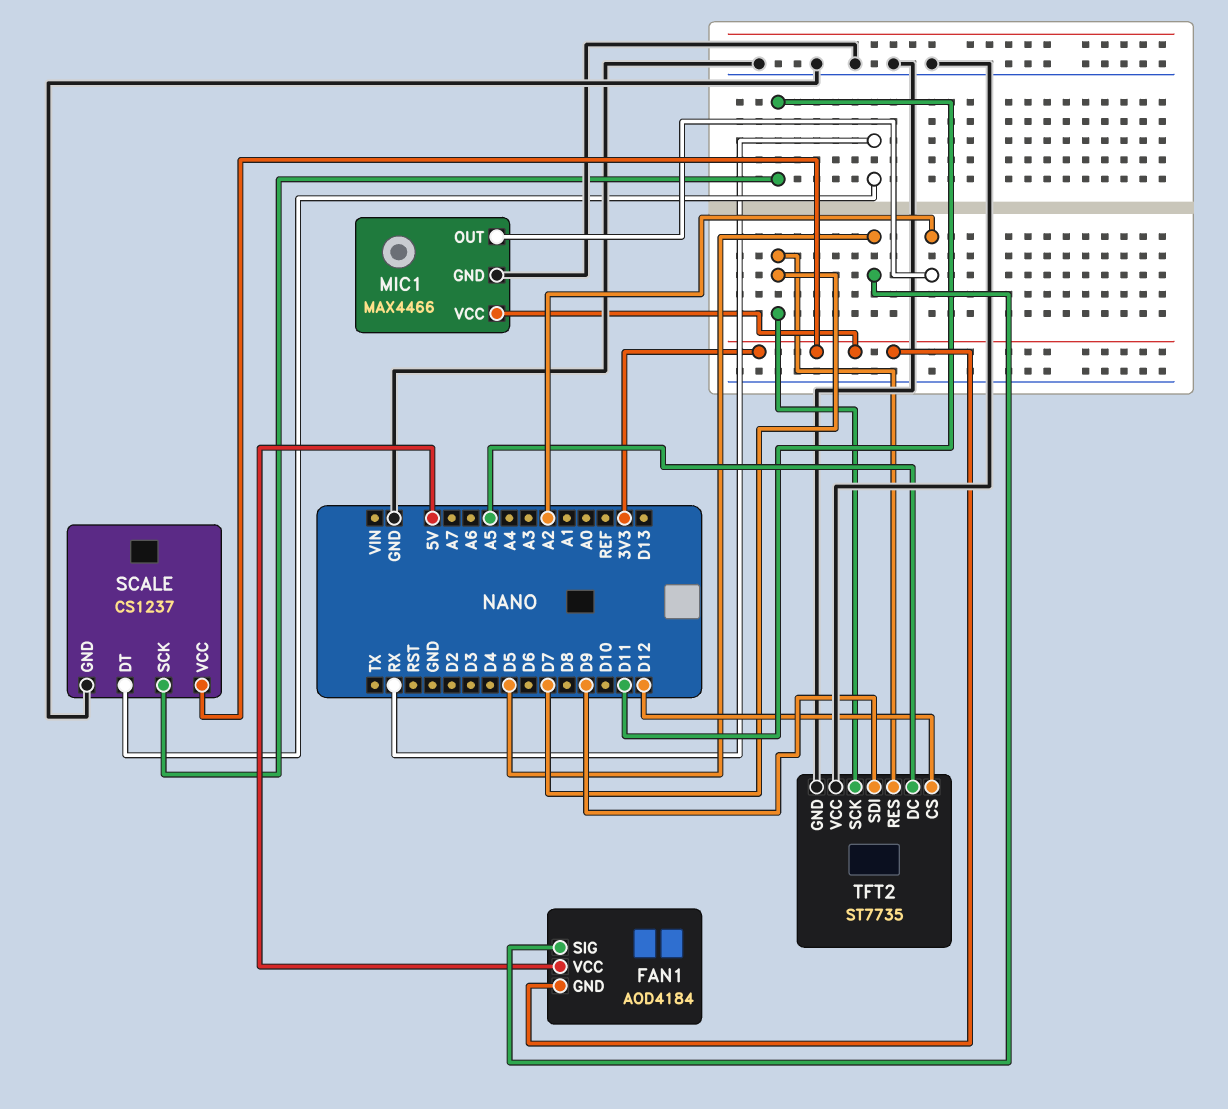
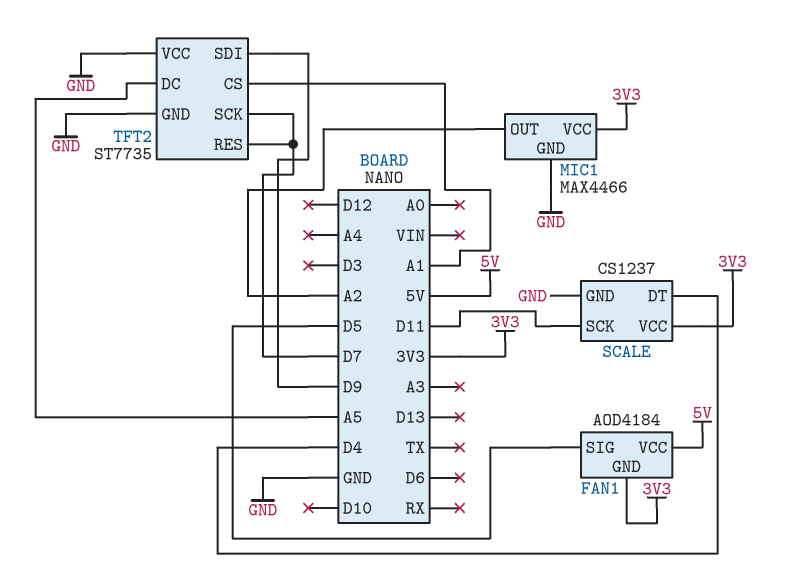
SCALE pin DT: RX -> D4
TFT2 pin CS: D12 -> A1

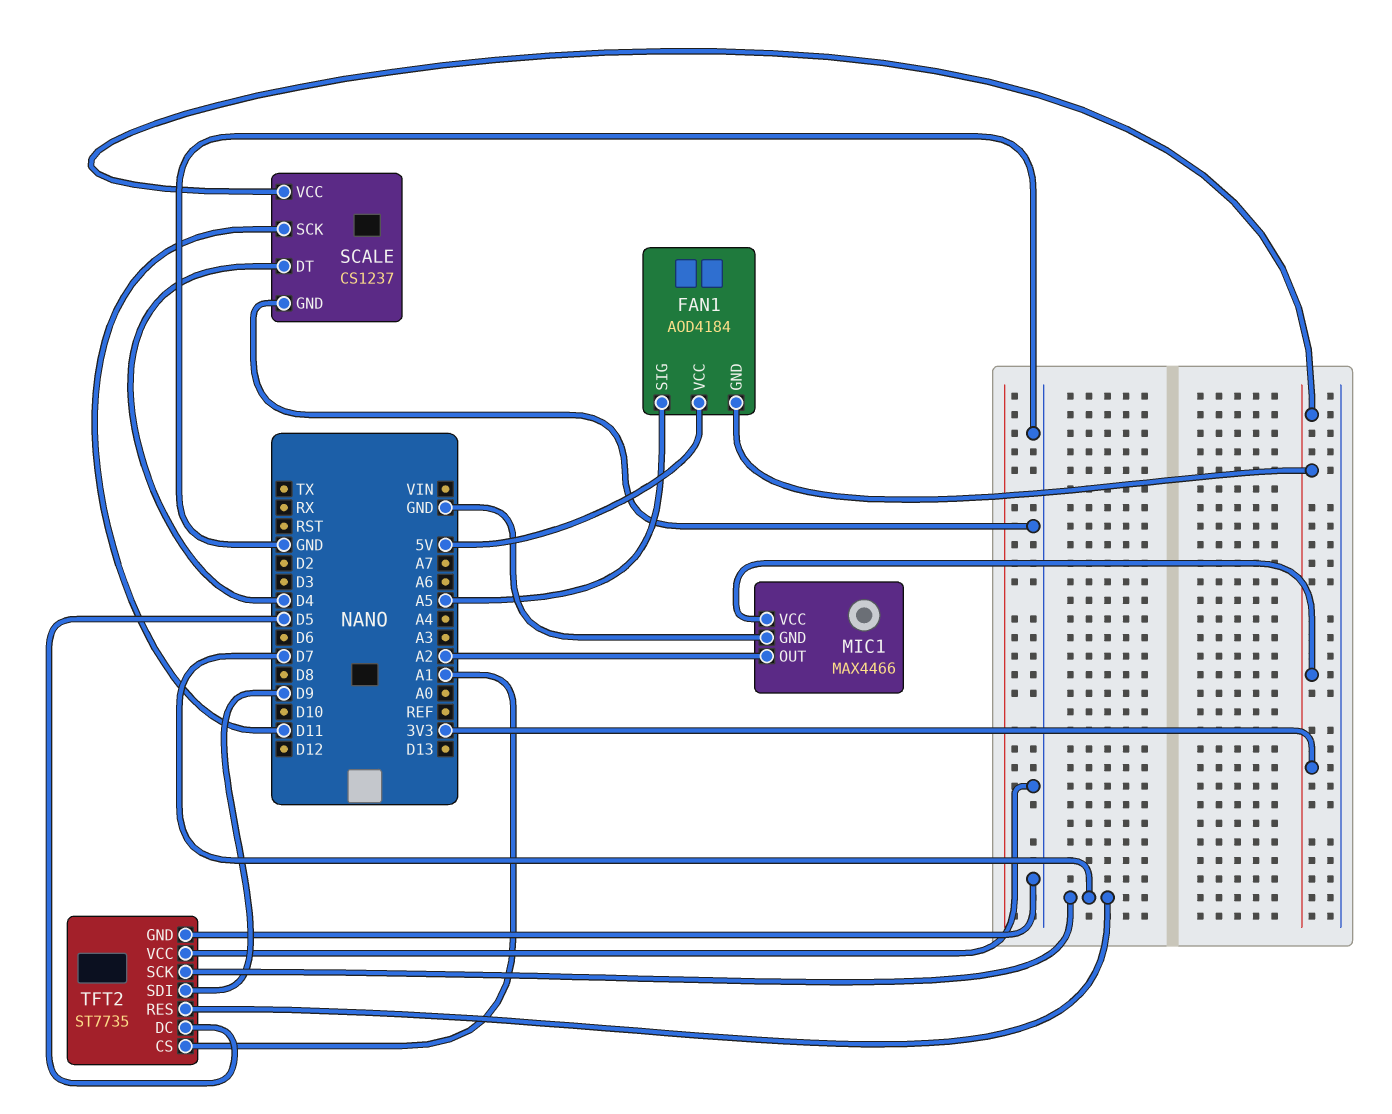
FAN1 pin SIG: D5 -> A5
TFT2 pin DC: A5 -> D5

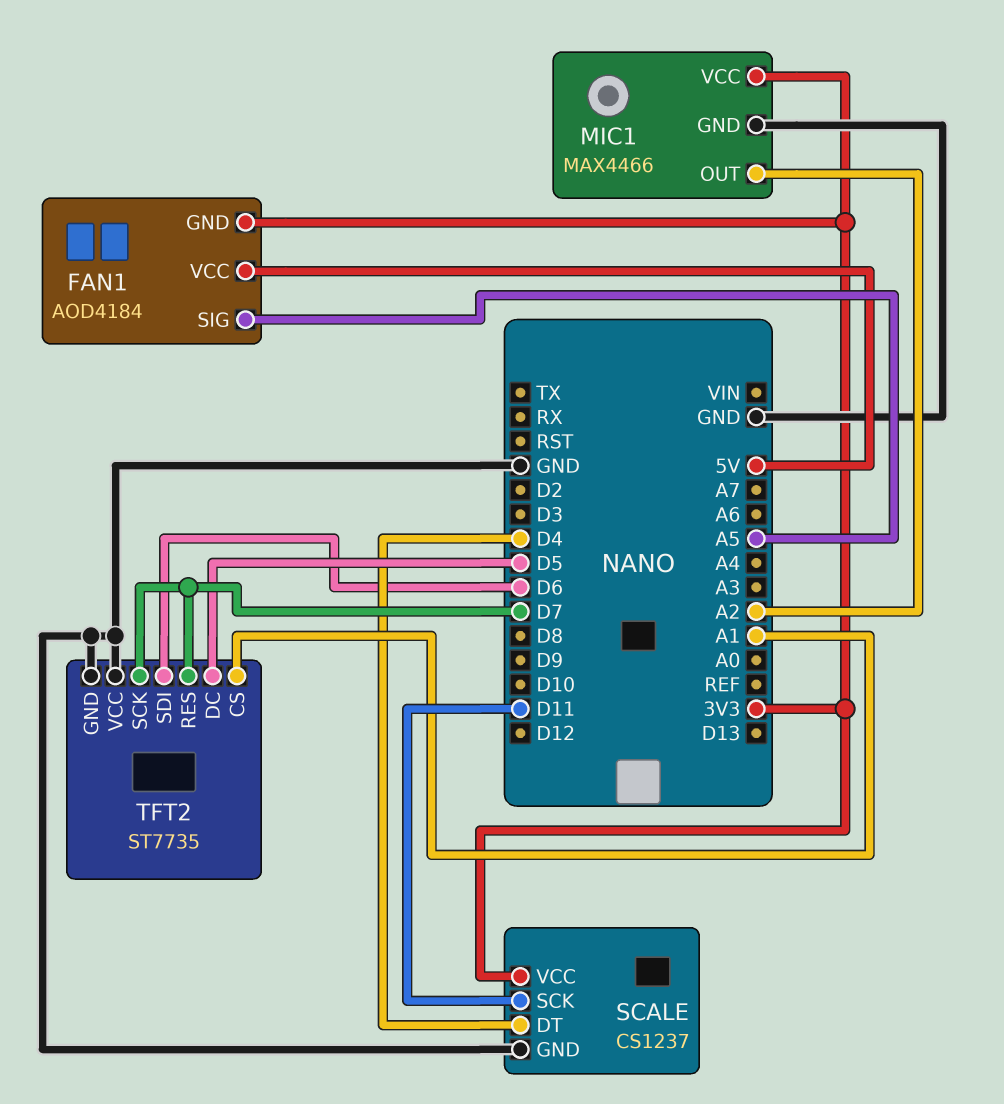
TFT2 pin SDI: D9 -> D6

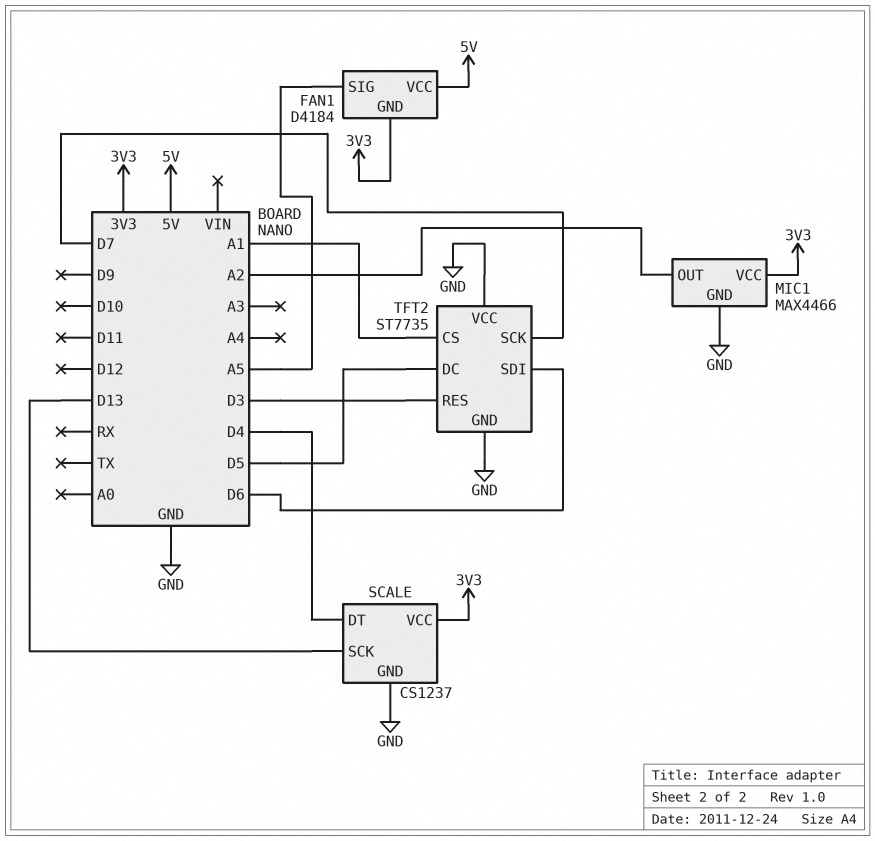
FAN1: AOD4184 -> D4184
SCALE pin SCK: D11 -> D13
TFT2 pin RES: D7 -> D3

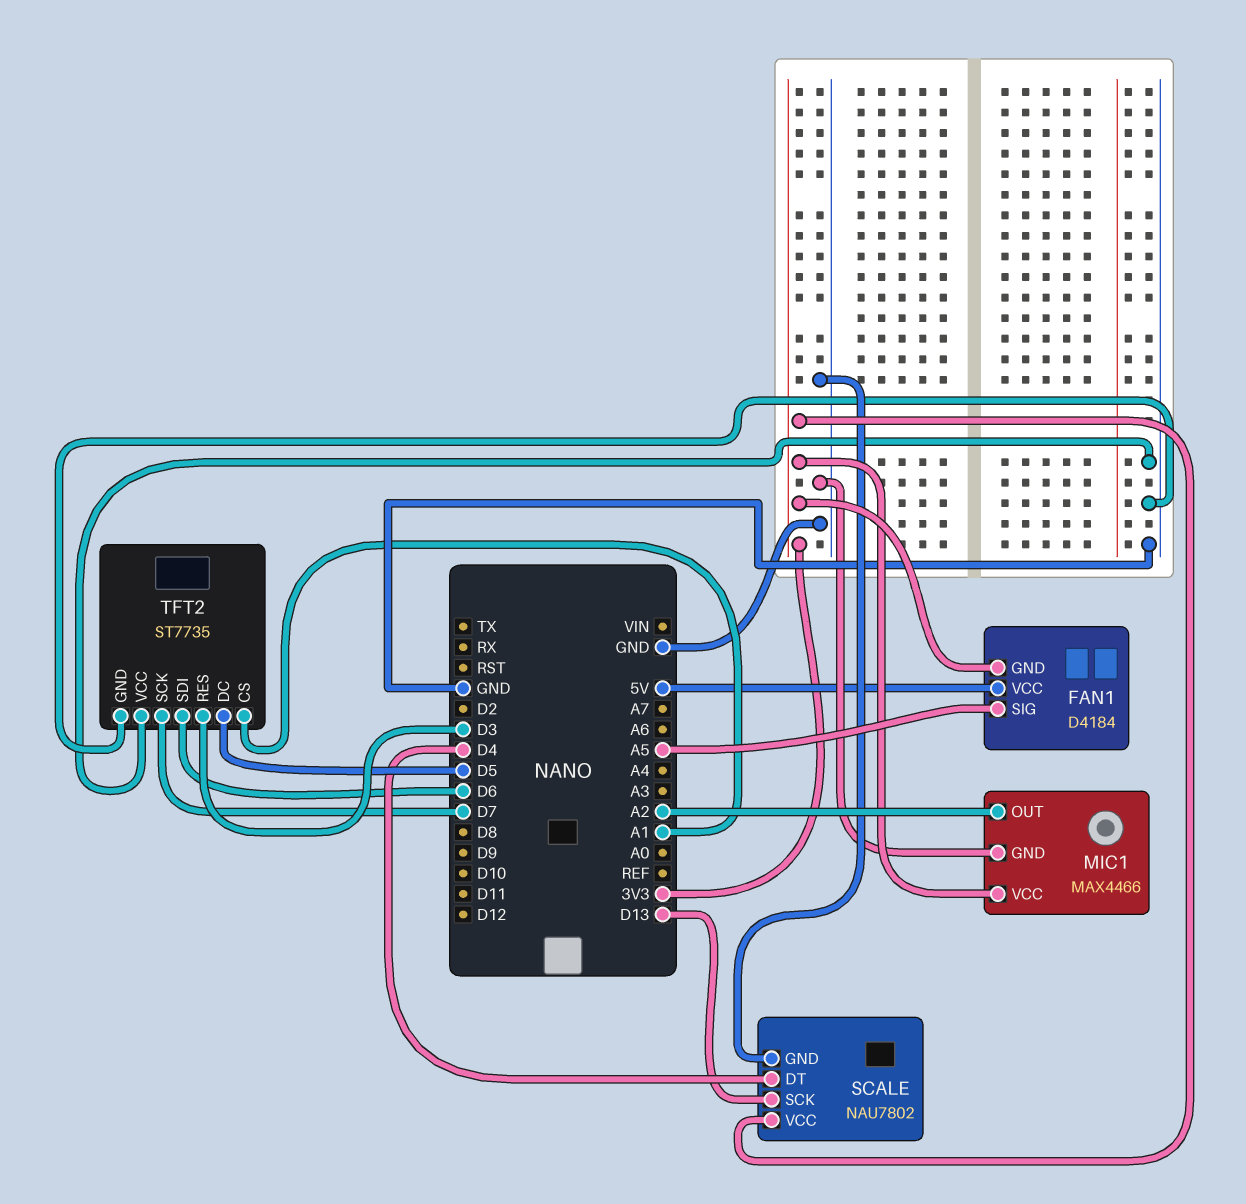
SCALE: CS1237 -> NAU7802

